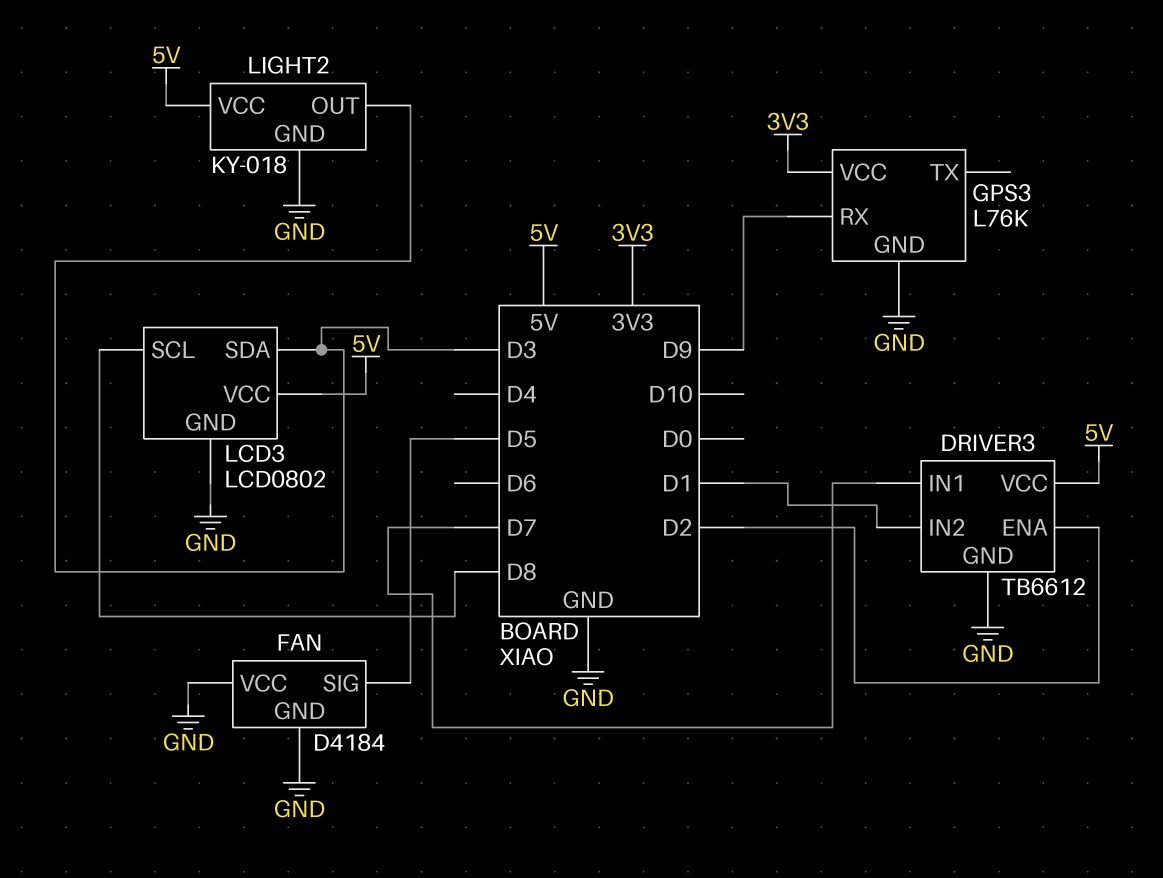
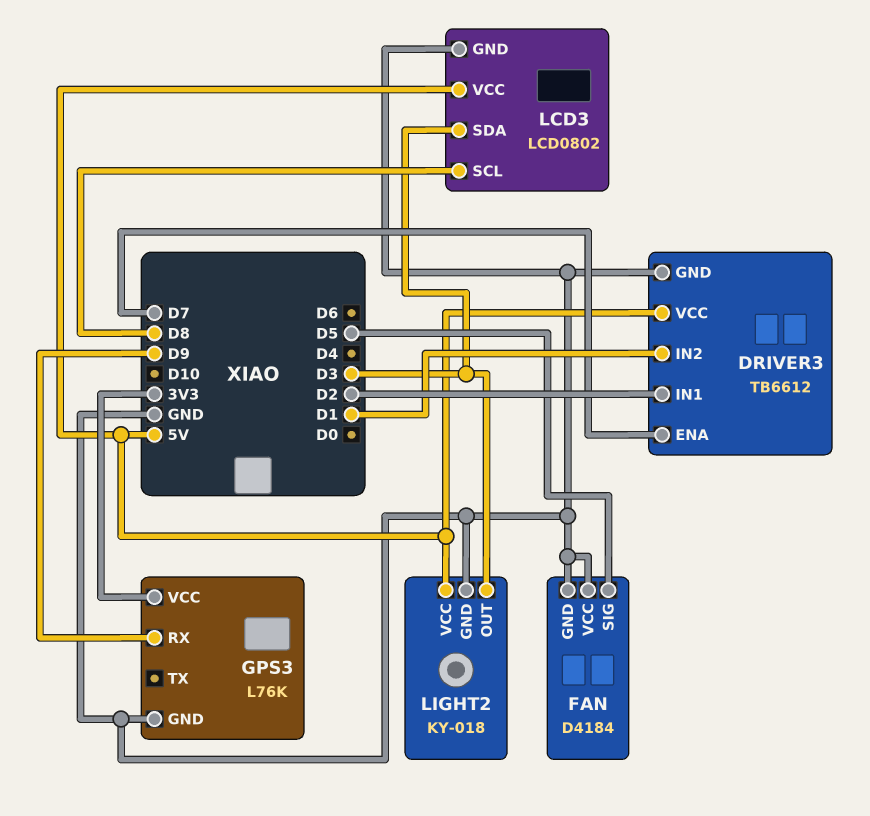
DRIVER3 pin ENA: D2 -> D7
DRIVER3 pin IN1: D7 -> D2

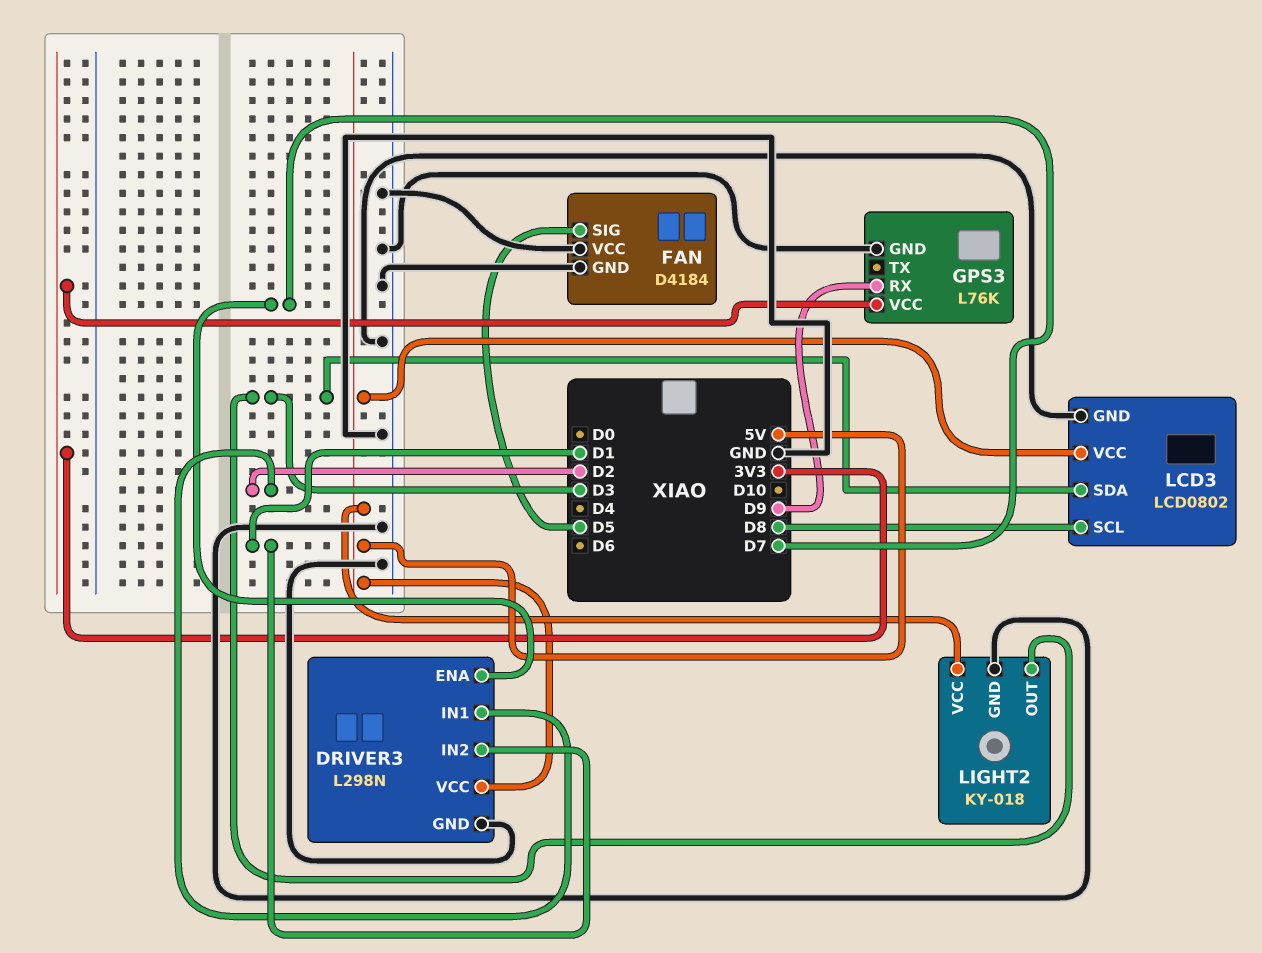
DRIVER3: TB6612 -> L298N

